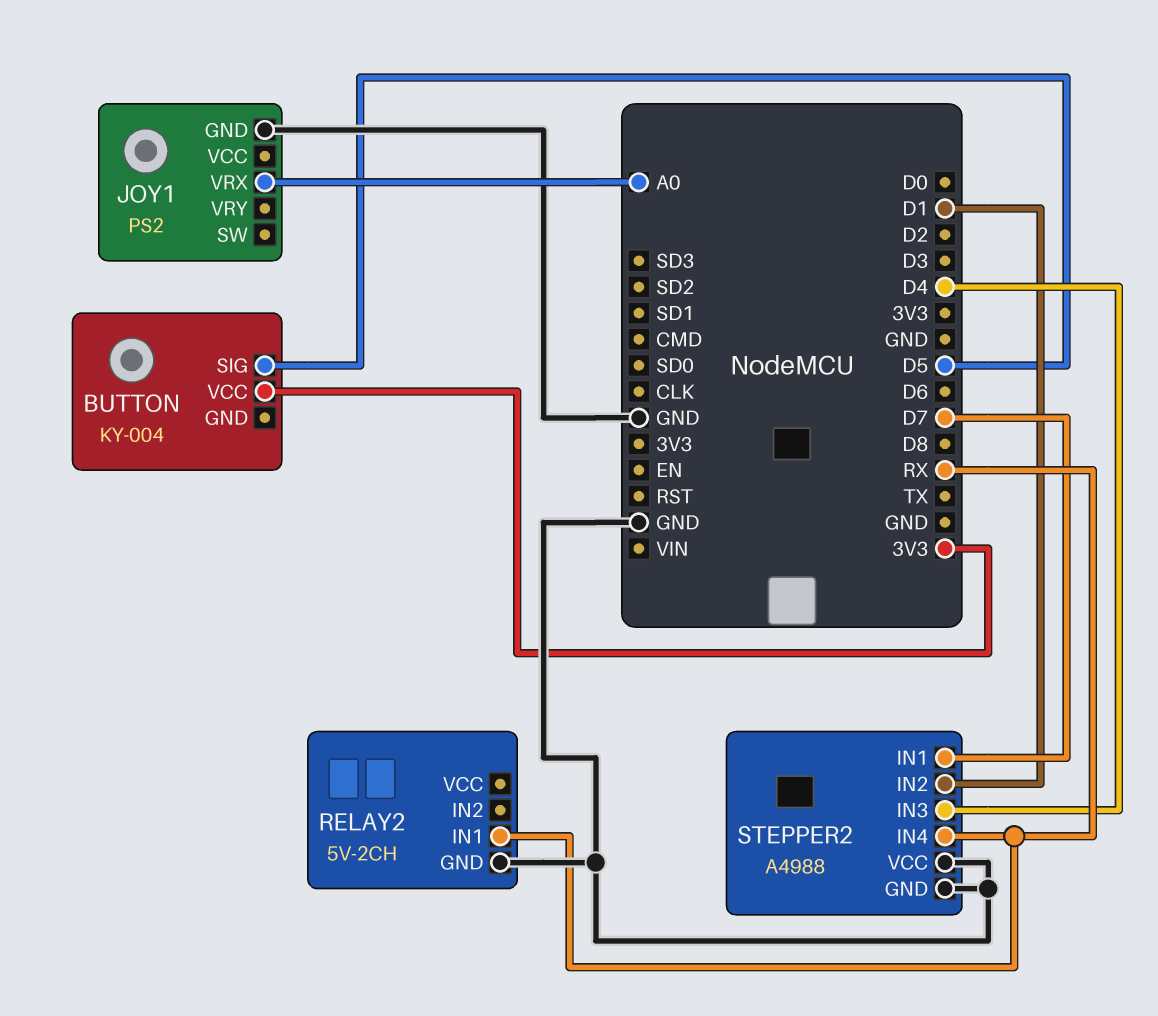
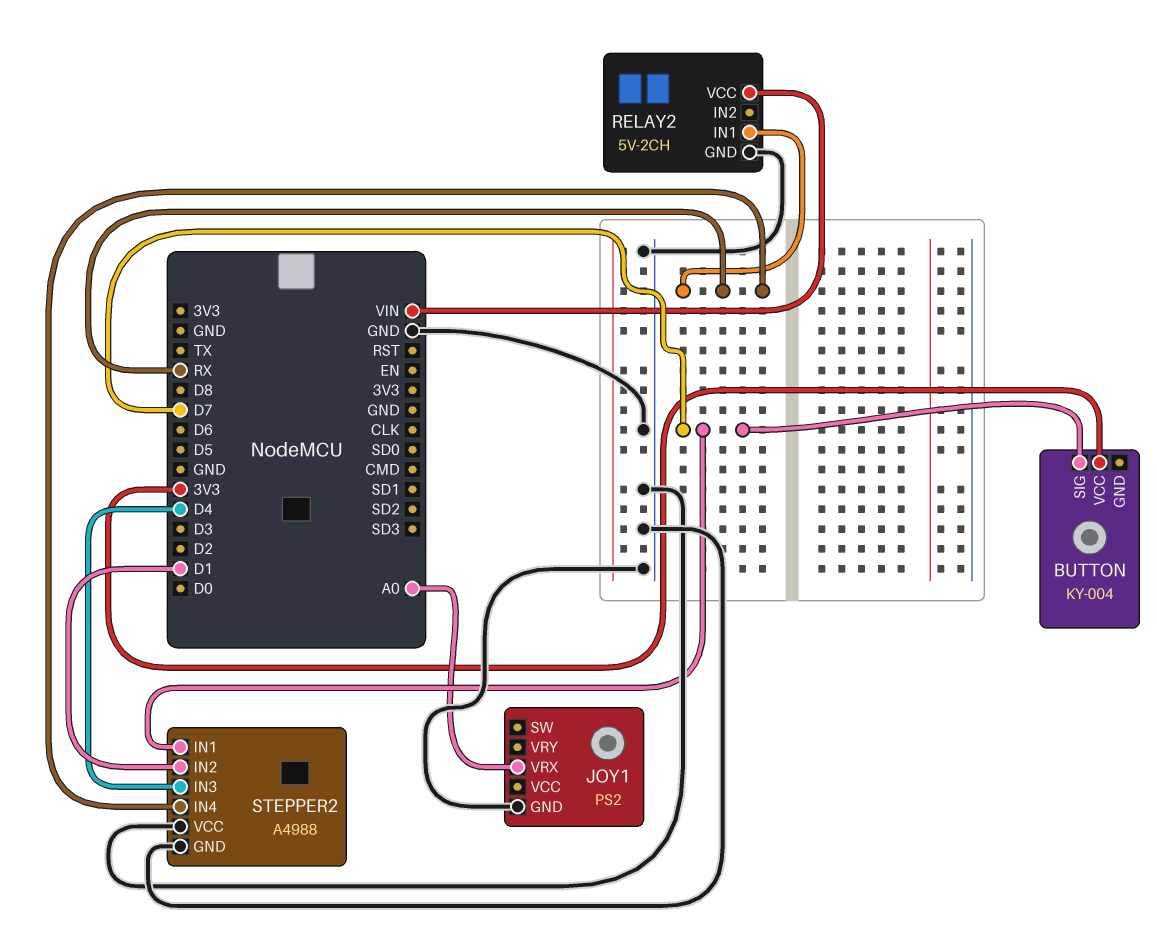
BUTTON pin SIG: D5 -> D7
RELAY2 pin VCC: none -> VIN

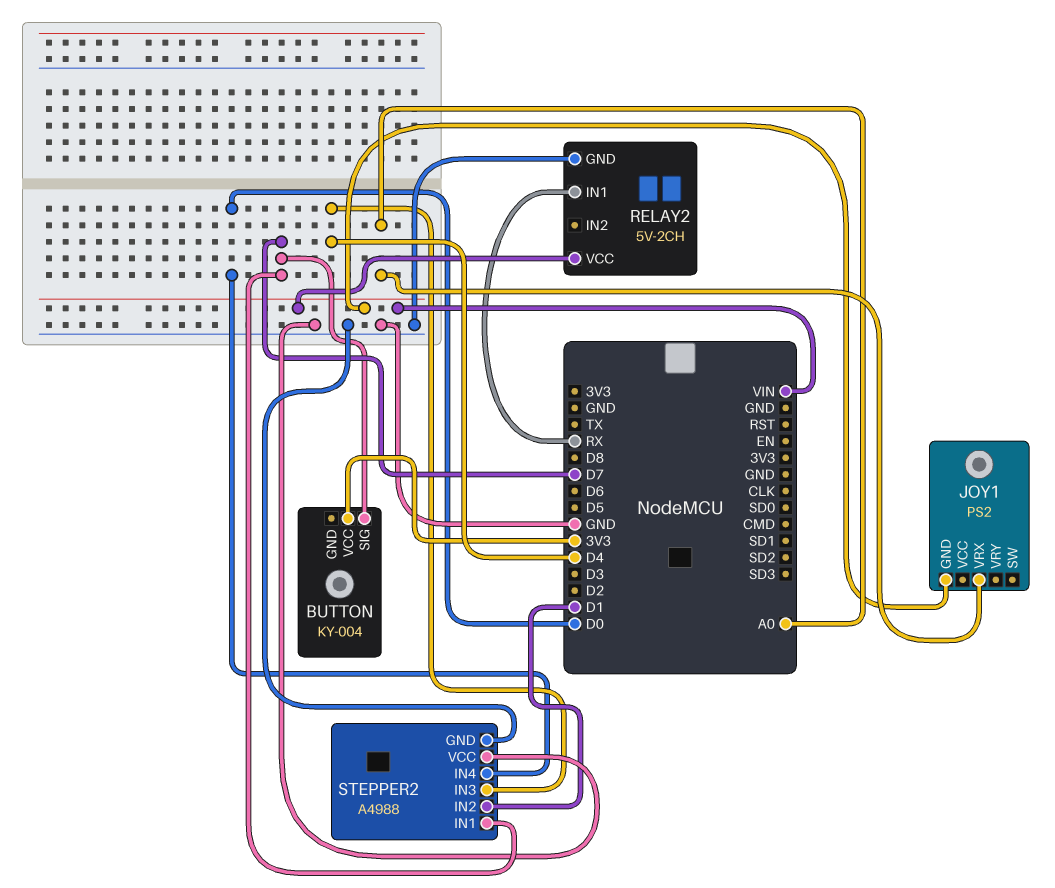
JOY1 pin GND: GND -> VIN
STEPPER2 pin IN4: RX -> D0

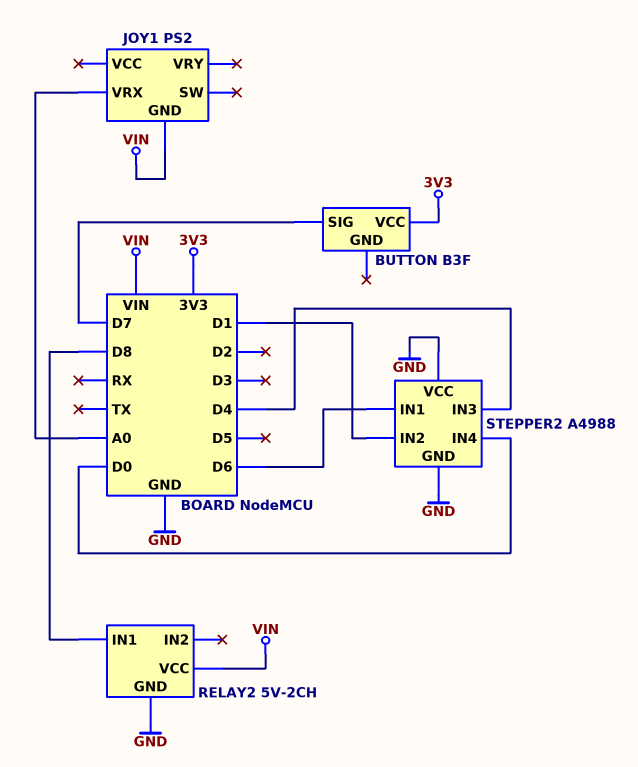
BUTTON: KY-004 -> B3F
RELAY2 pin IN1: RX -> D8
STEPPER2 pin IN1: D7 -> D6

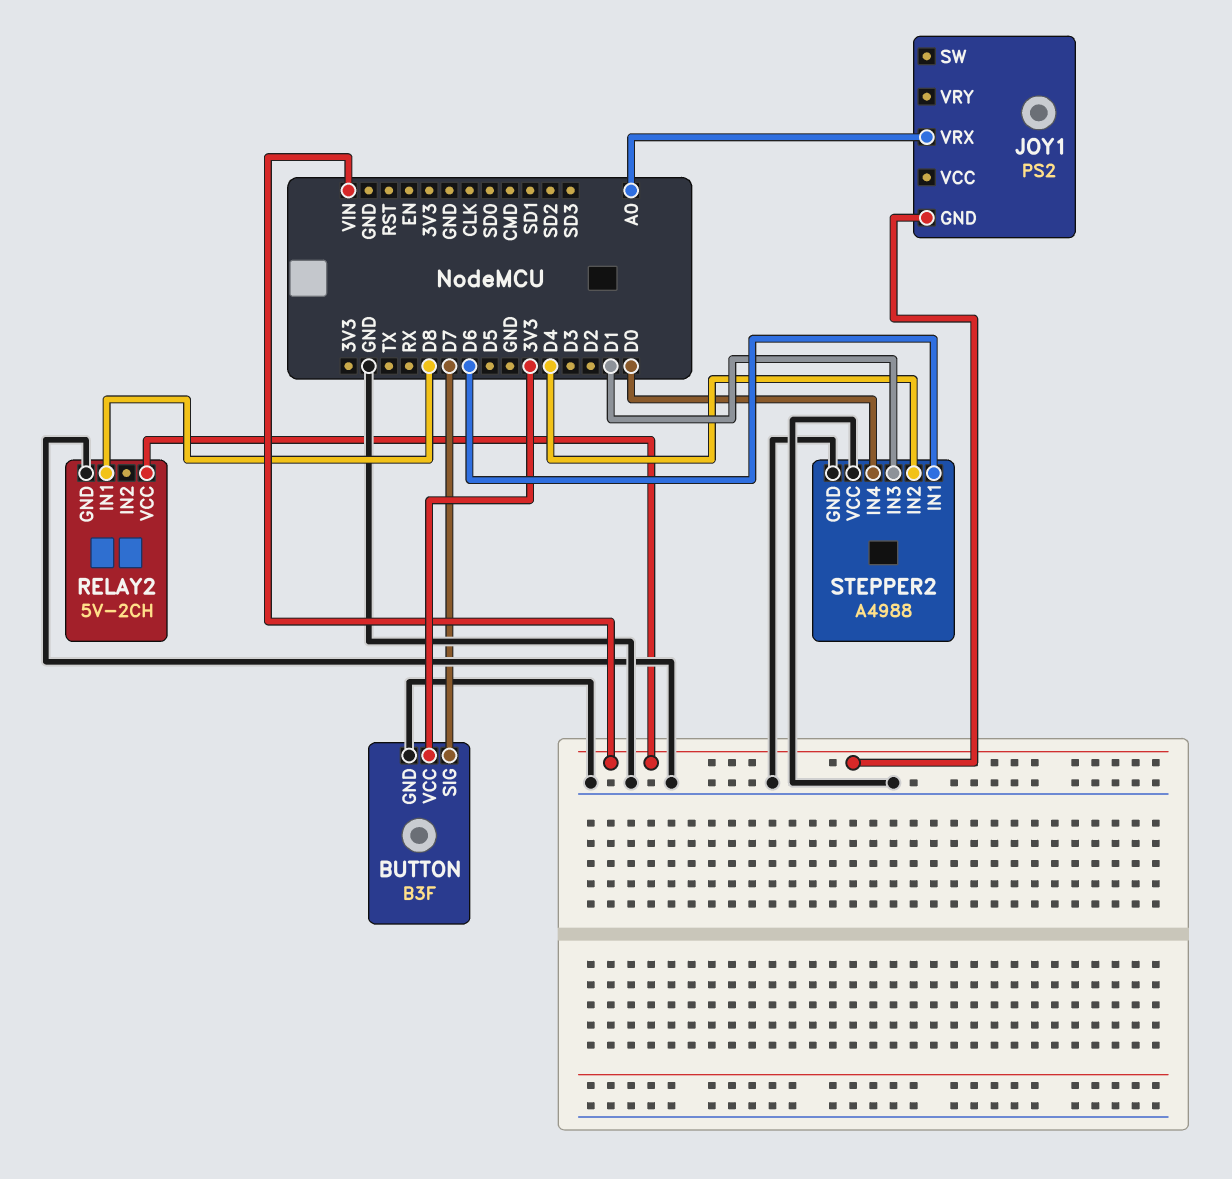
BUTTON pin GND: none -> GND
STEPPER2 pin IN2: D1 -> D4
STEPPER2 pin IN3: D4 -> D1

